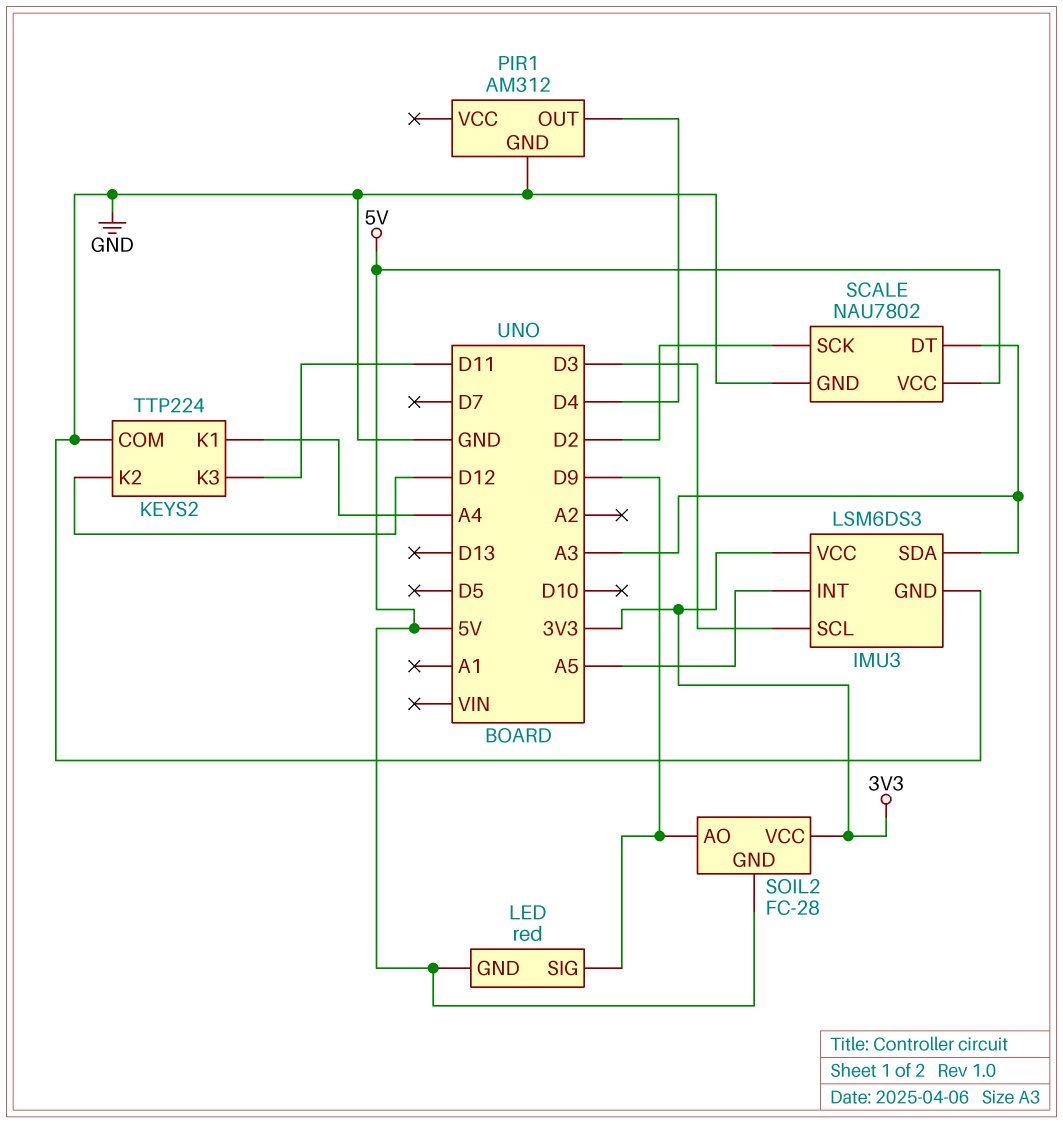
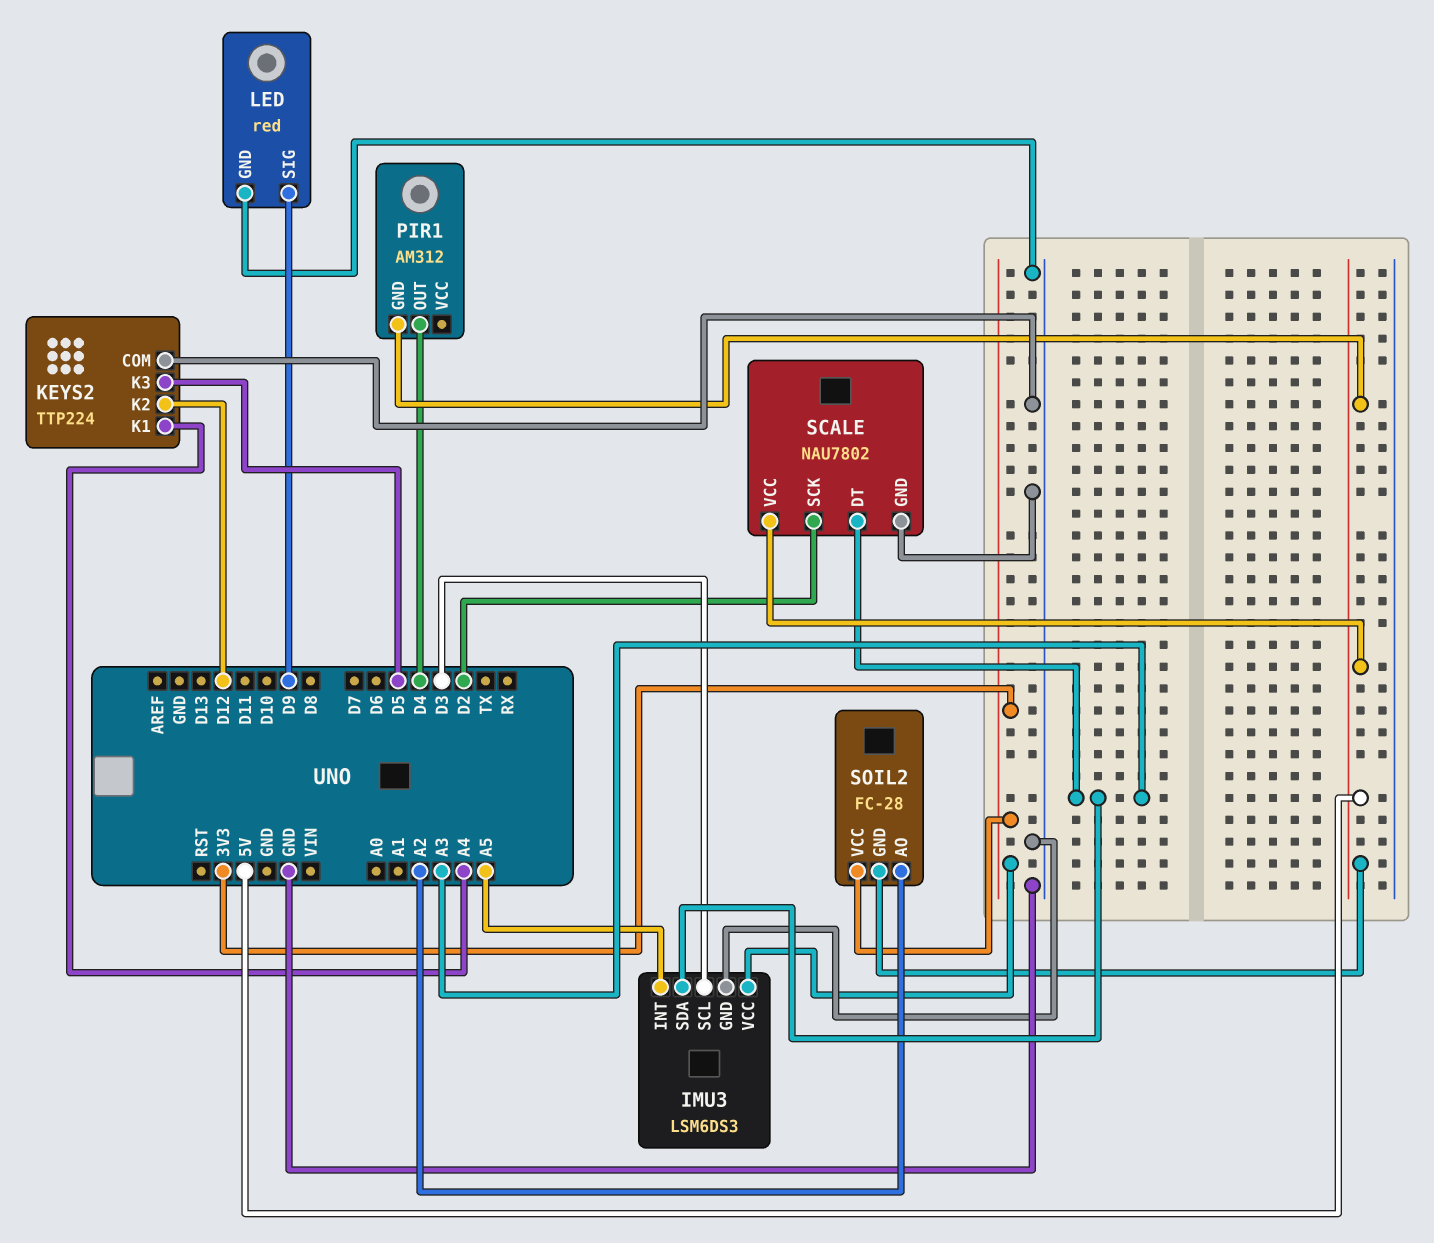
KEYS2 pin K3: D11 -> D5
LED pin GND: 5V -> GND
PIR1 pin GND: GND -> 5V
SOIL2 pin AO: D9 -> A2

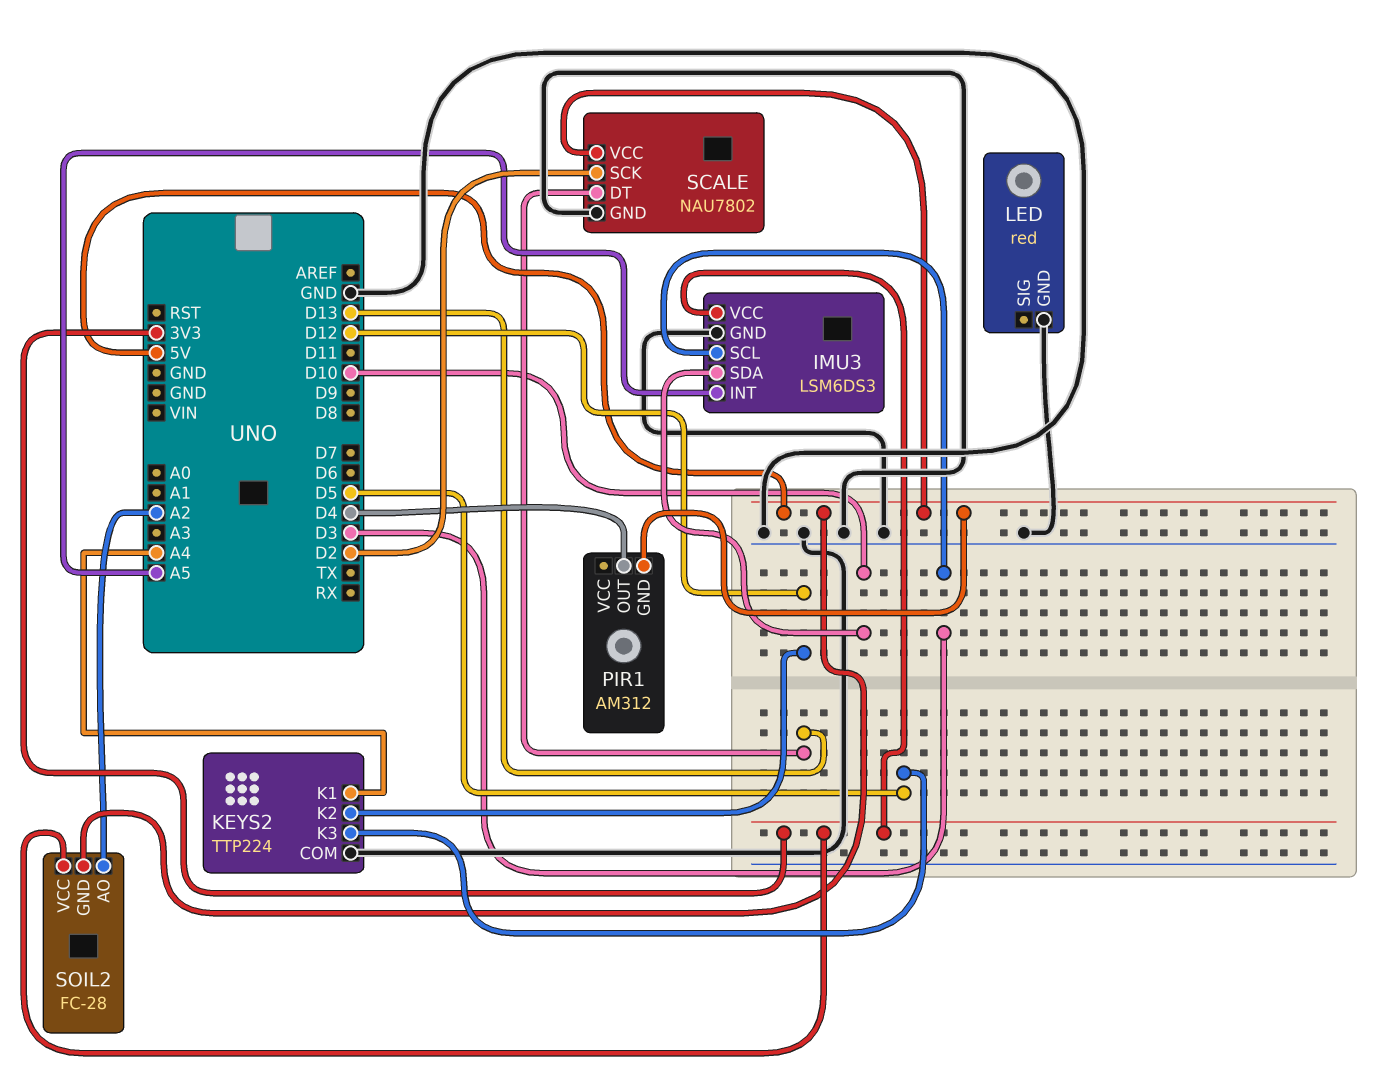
IMU3 pin SDA: A3 -> D10
LED pin SIG: D9 -> none
SCALE pin DT: A3 -> D13

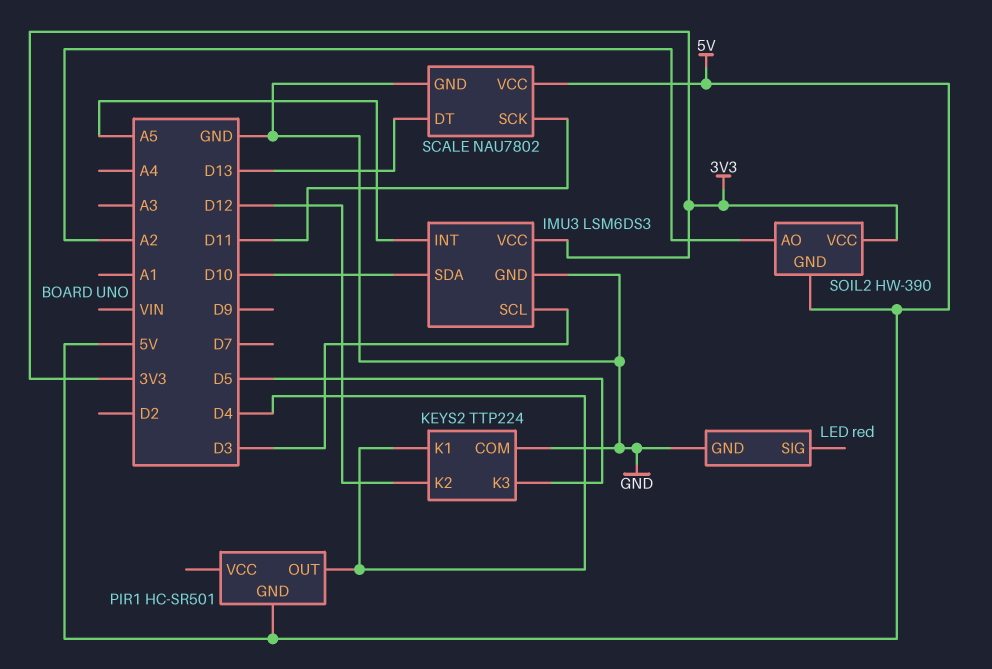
KEYS2 pin K1: A4 -> D4
PIR1: AM312 -> HC-SR501
SCALE pin SCK: D2 -> D11
SOIL2: FC-28 -> HW-390

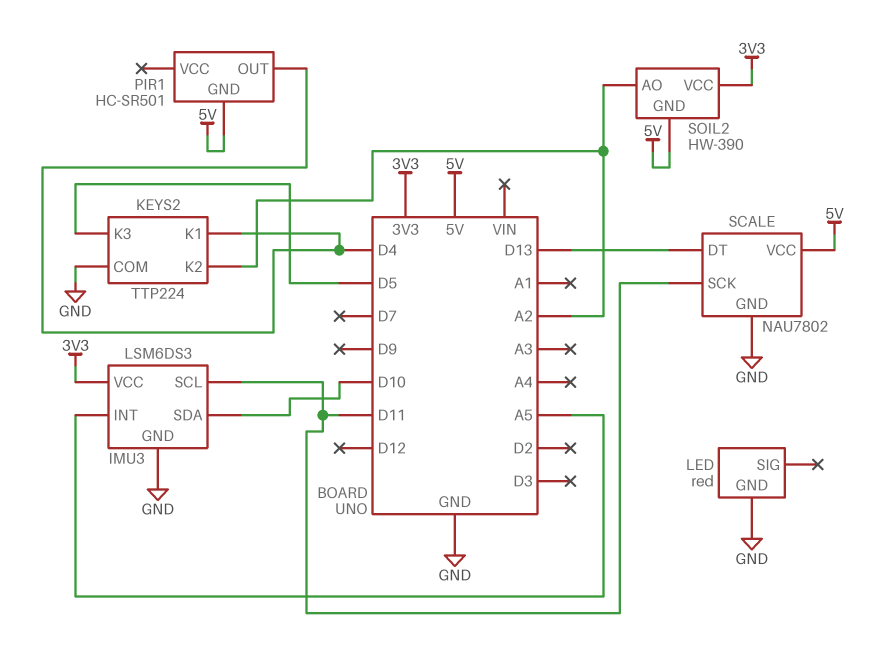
IMU3 pin SCL: D3 -> D11
KEYS2 pin K2: D12 -> A2

